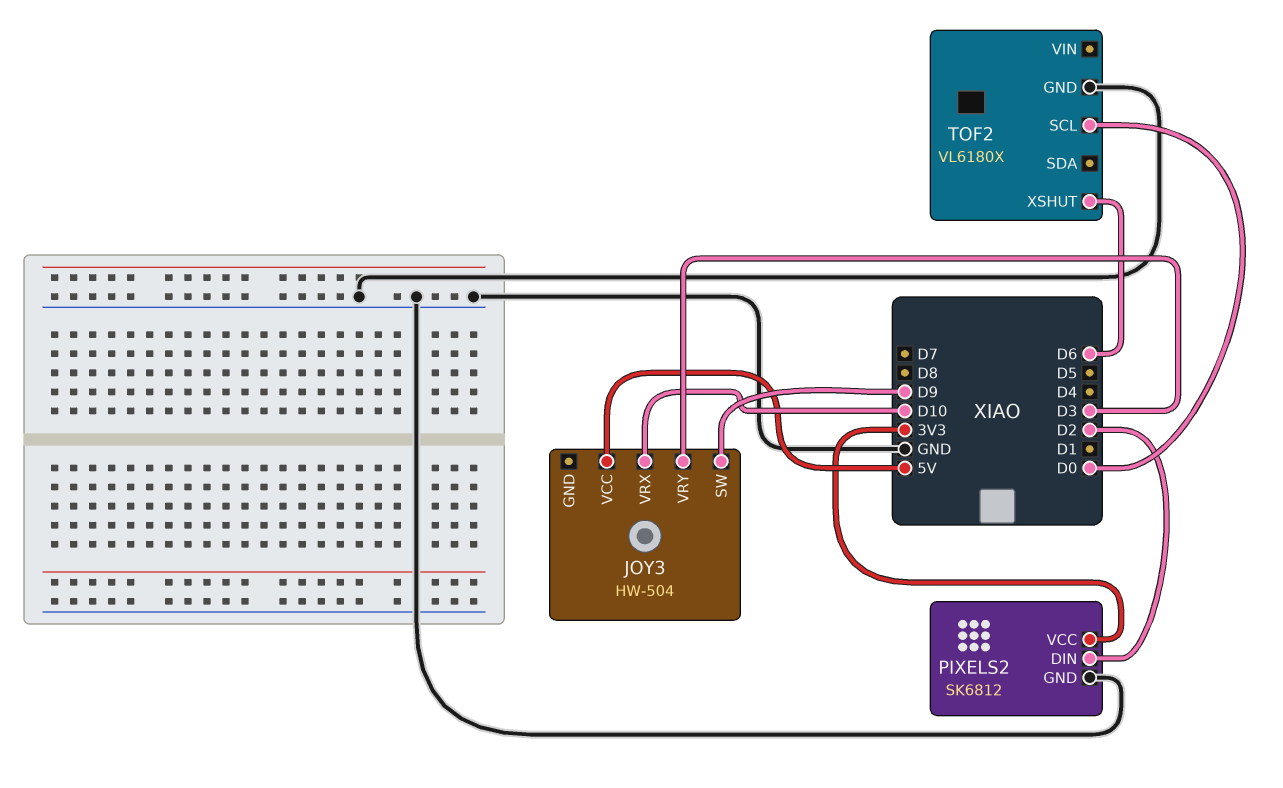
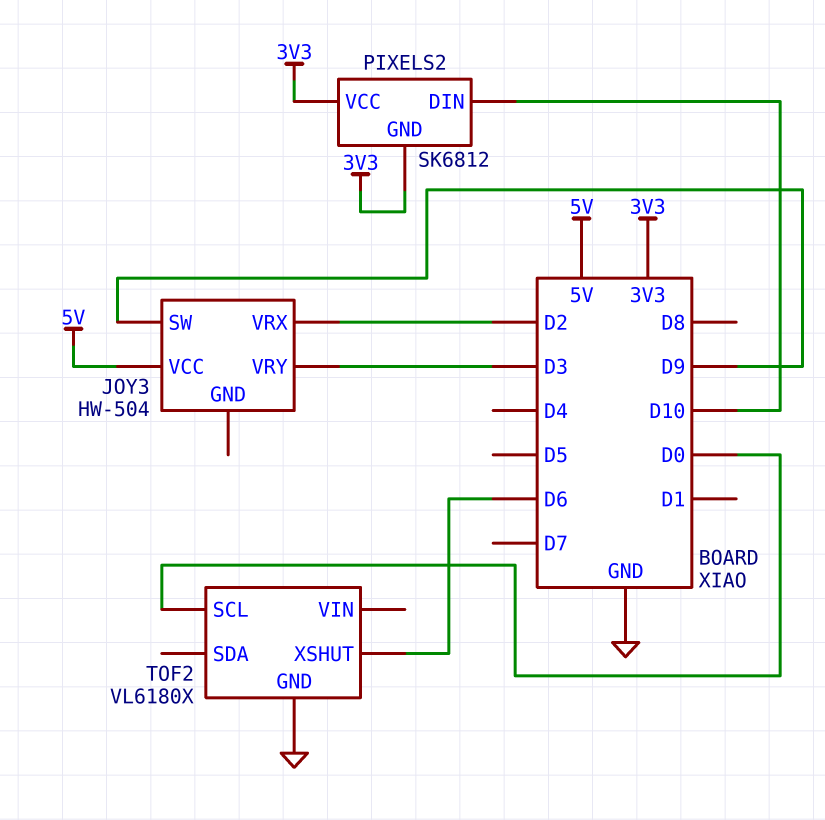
JOY3 pin VRX: D10 -> D2
PIXELS2 pin DIN: D2 -> D10
PIXELS2 pin GND: GND -> 3V3

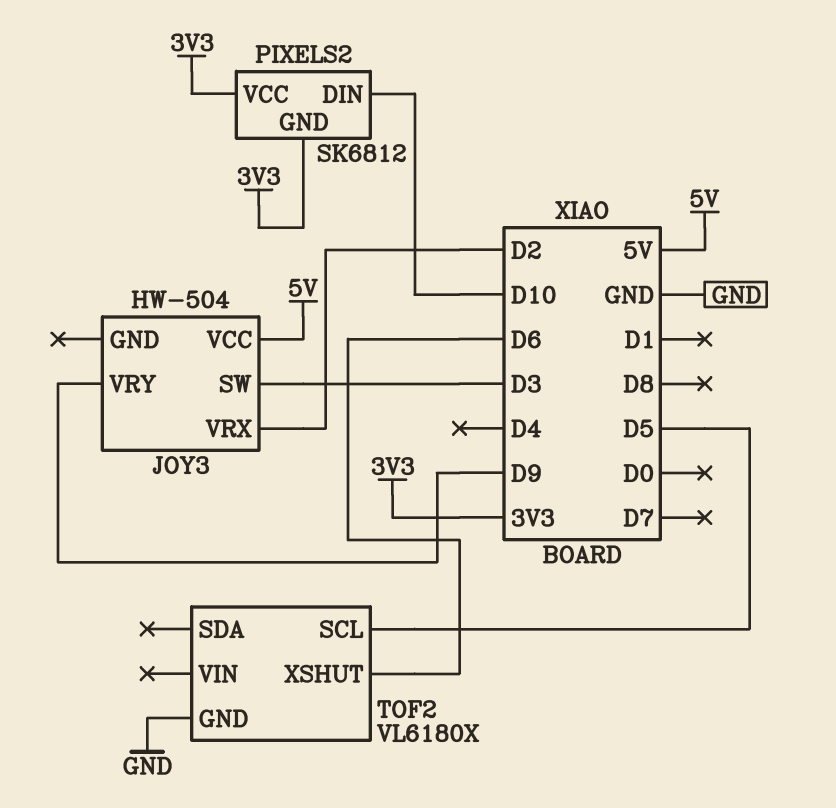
JOY3 pin SW: D9 -> D3
JOY3 pin VRY: D3 -> D9
TOF2 pin SCL: D0 -> D5

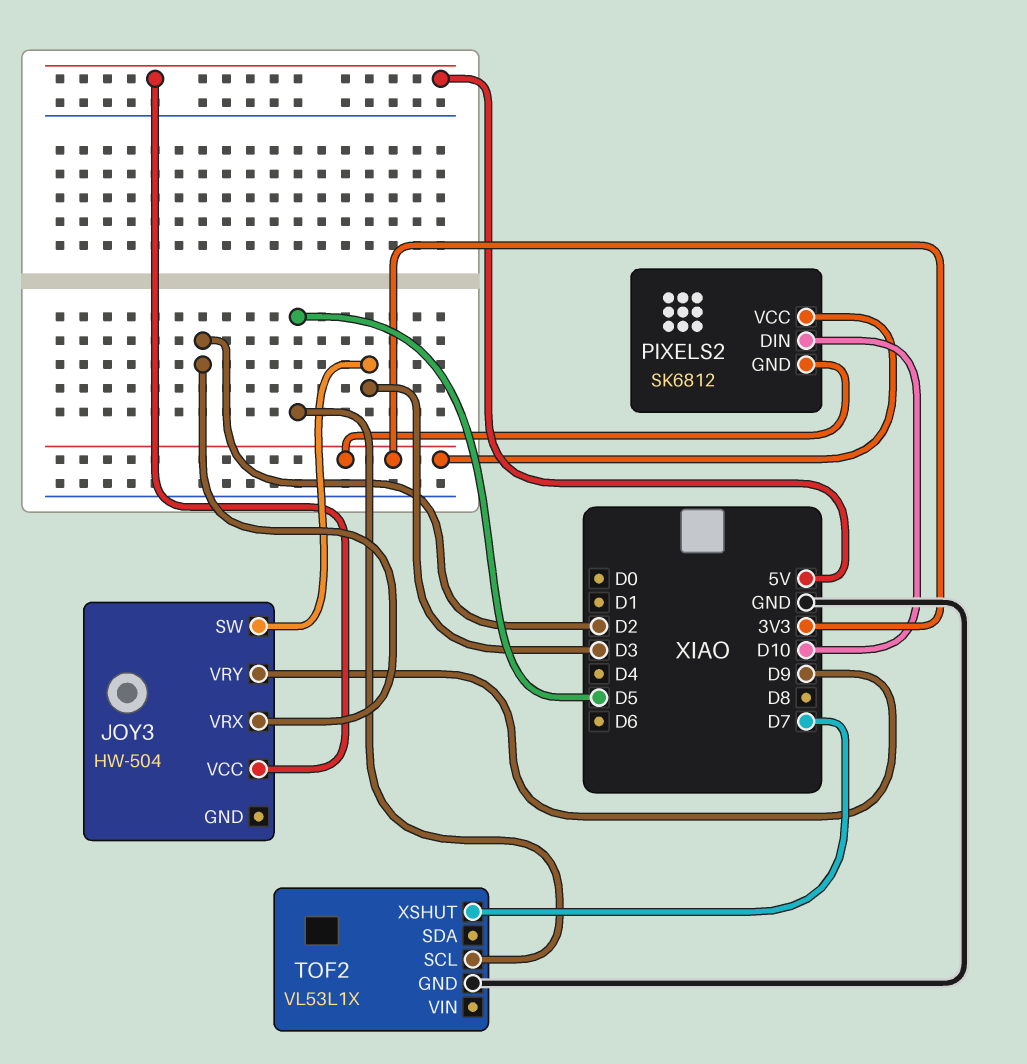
TOF2: VL6180X -> VL53L1X
TOF2 pin XSHUT: D6 -> D7

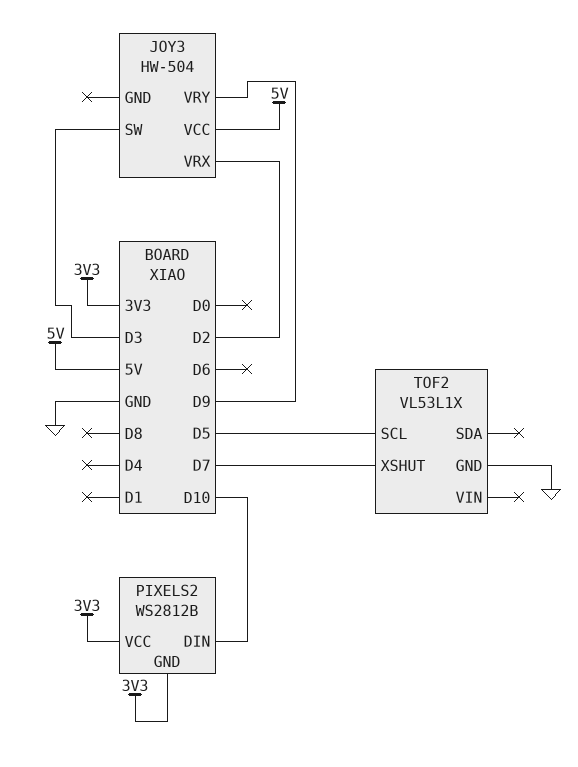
PIXELS2: SK6812 -> WS2812B

